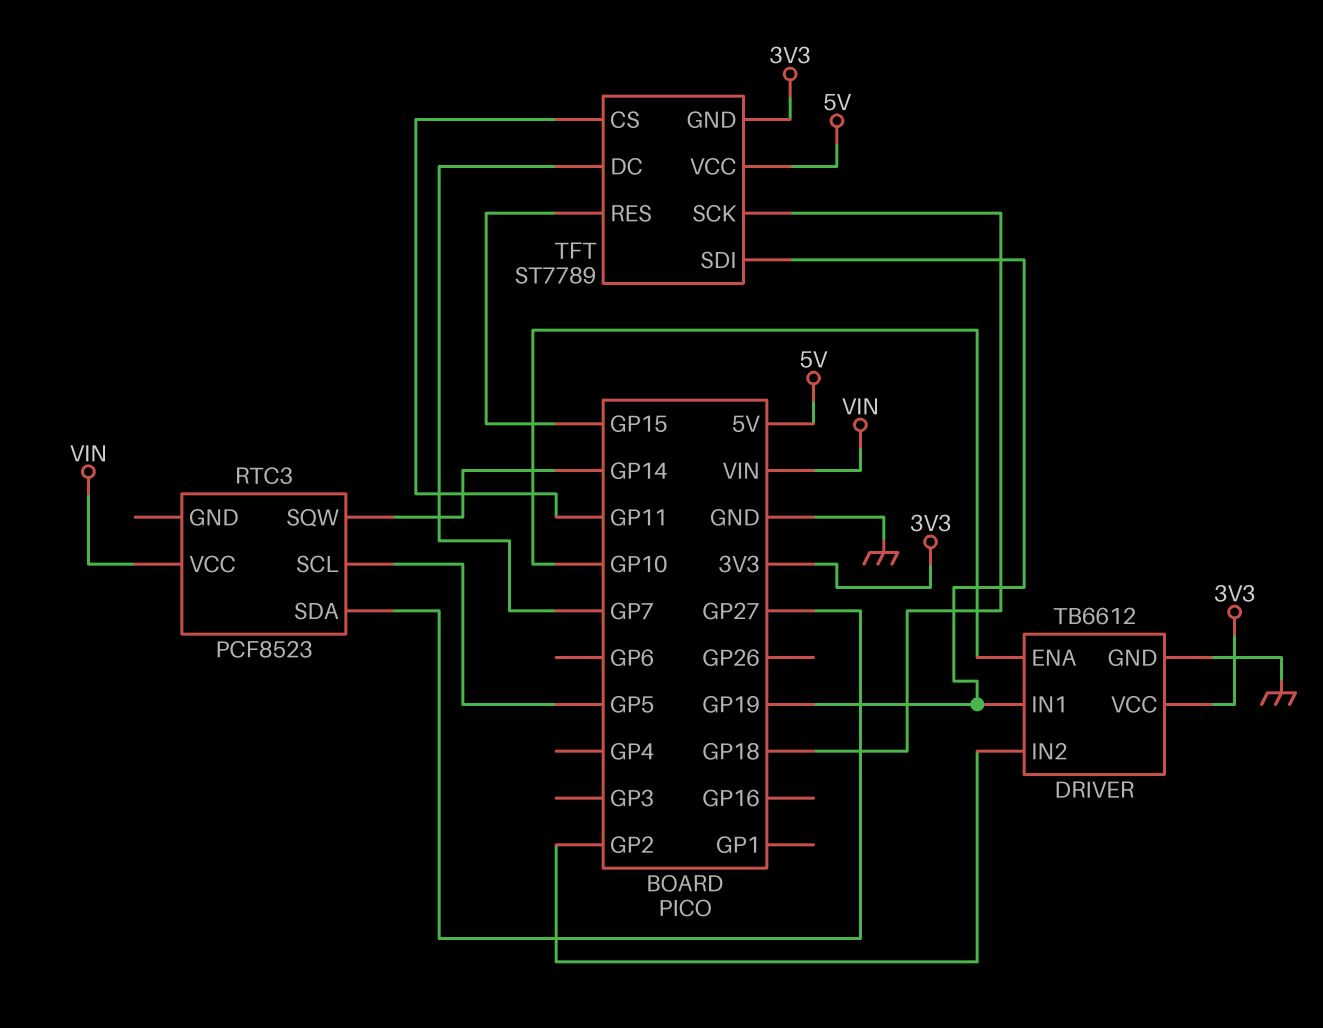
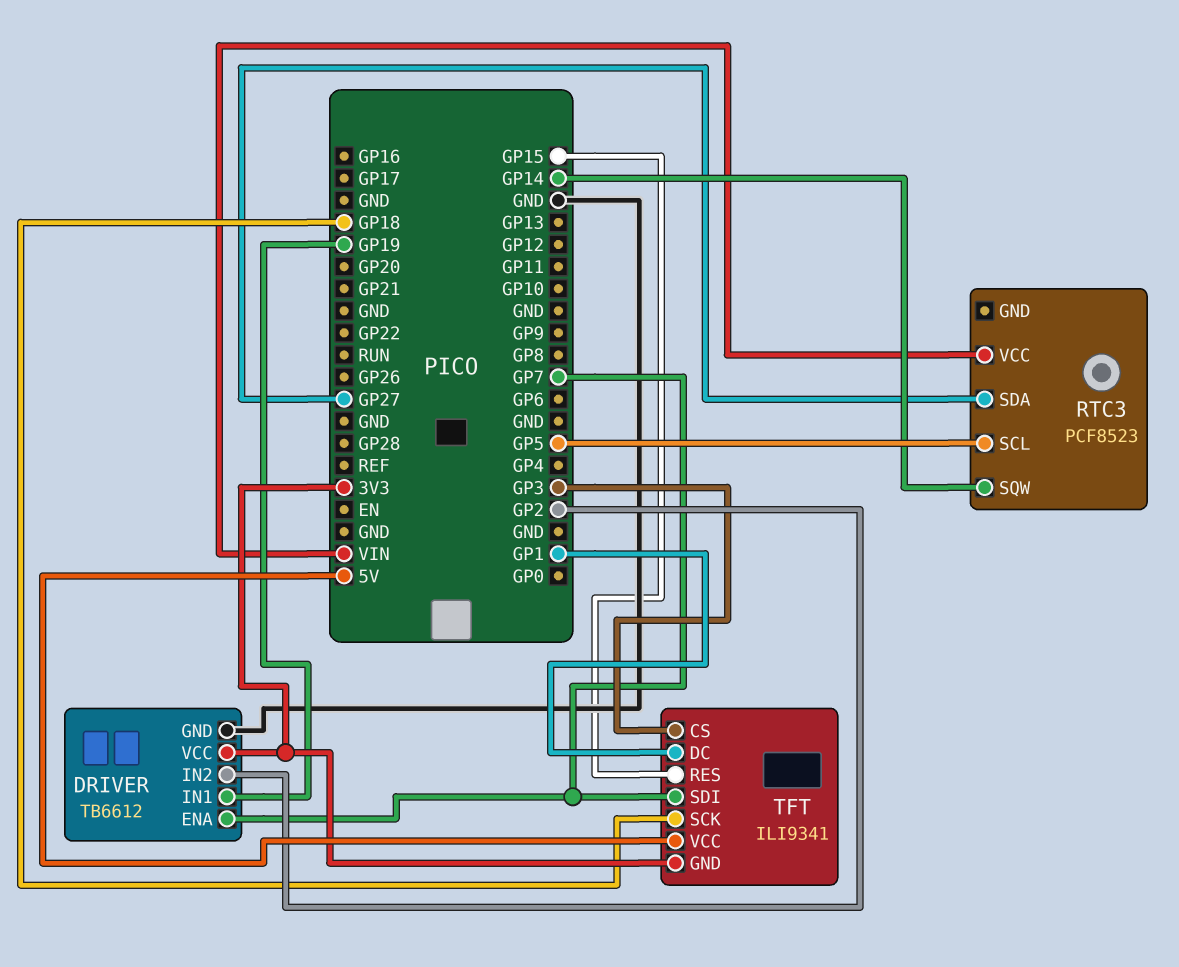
DRIVER pin ENA: GP10 -> GP7
TFT: ST7789 -> ILI9341
TFT pin CS: GP11 -> GP3
TFT pin DC: GP7 -> GP1
TFT pin SDI: GP19 -> GP7

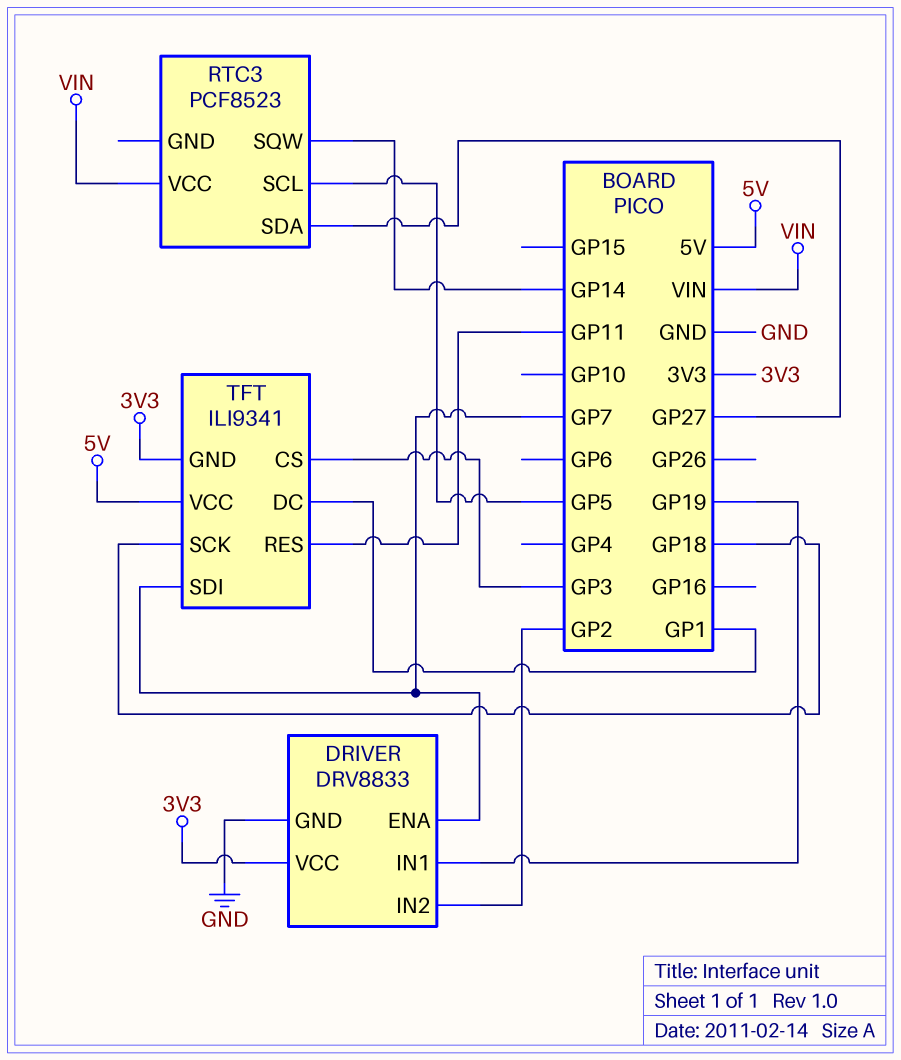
DRIVER: TB6612 -> DRV8833
TFT pin RES: GP15 -> GP11

